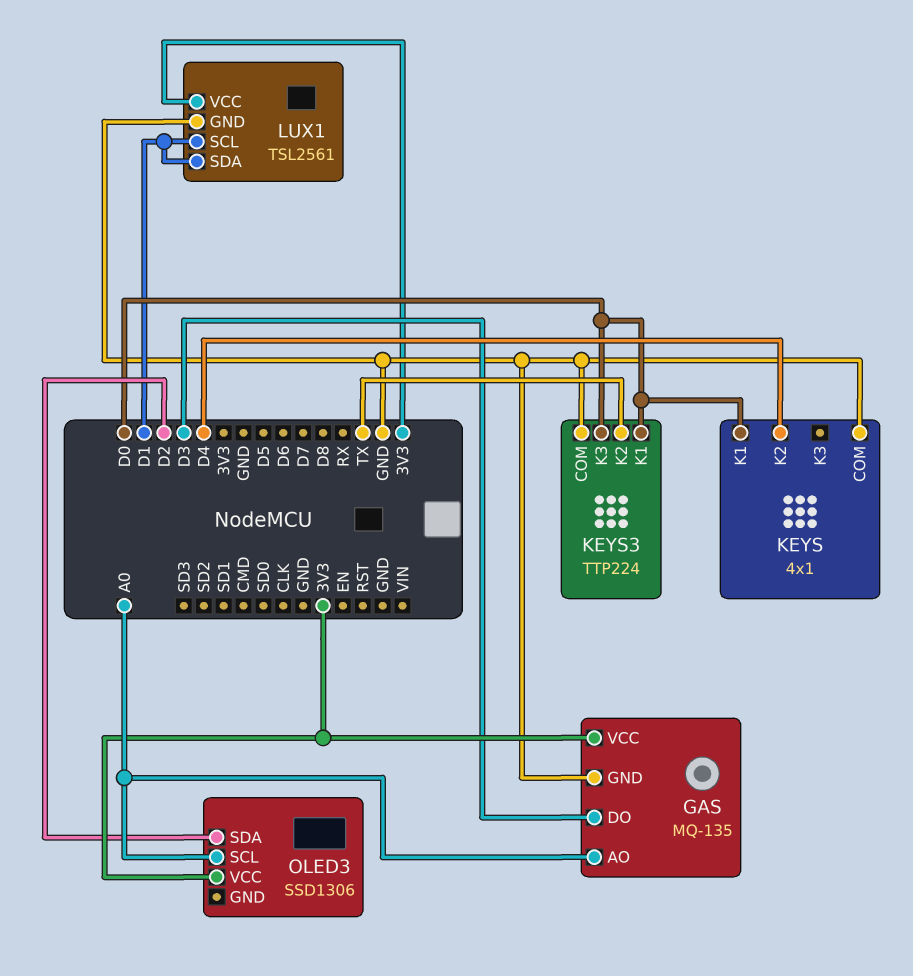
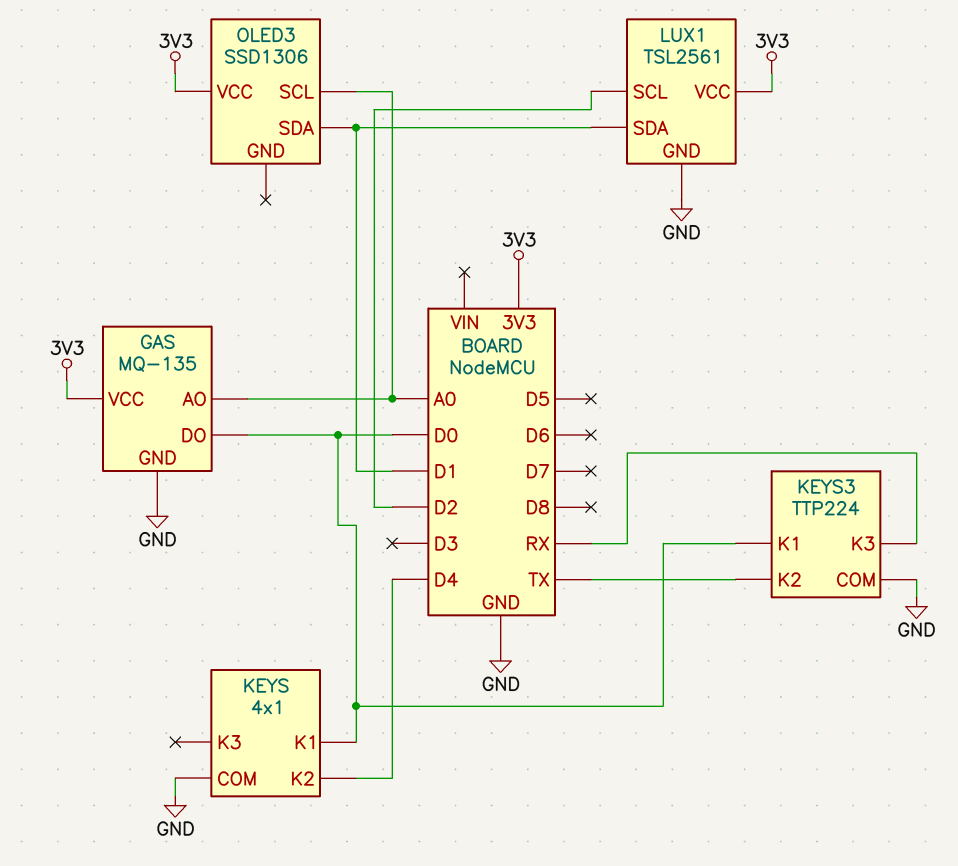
GAS pin DO: D3 -> D0
KEYS3 pin K3: D0 -> RX
LUX1 pin SCL: D1 -> D2
OLED3 pin SDA: D2 -> D1

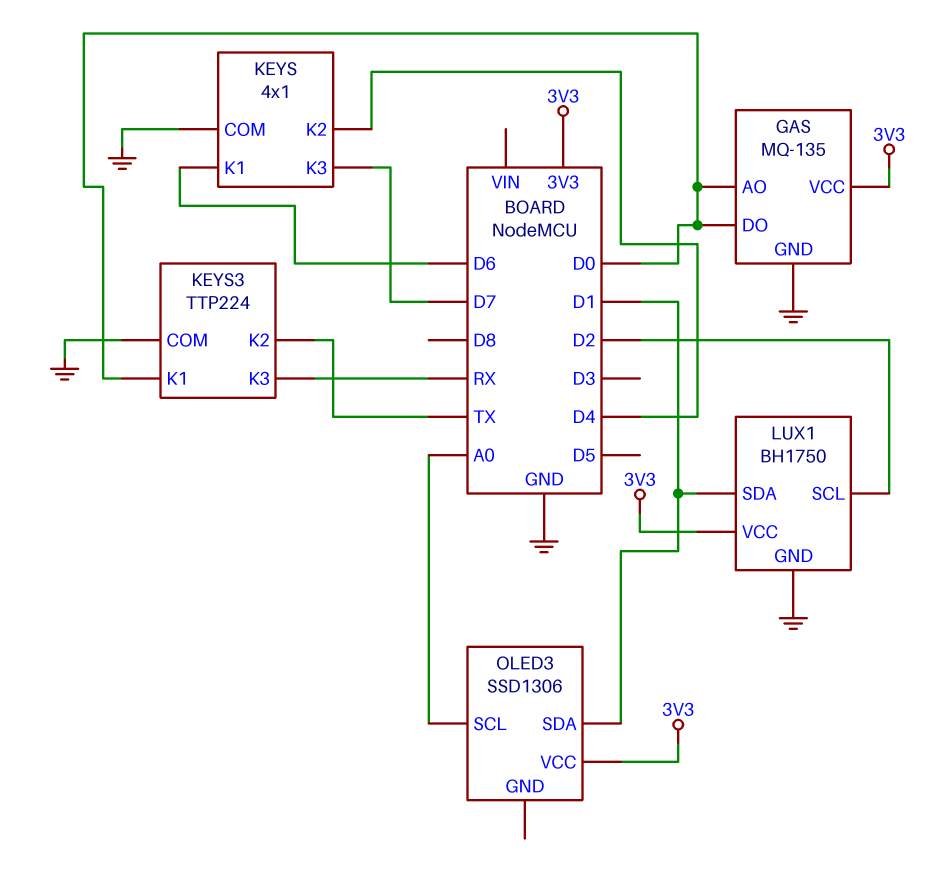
GAS pin AO: A0 -> D0
KEYS pin K1: D0 -> D6
KEYS pin K3: none -> D7
LUX1: TSL2561 -> BH1750

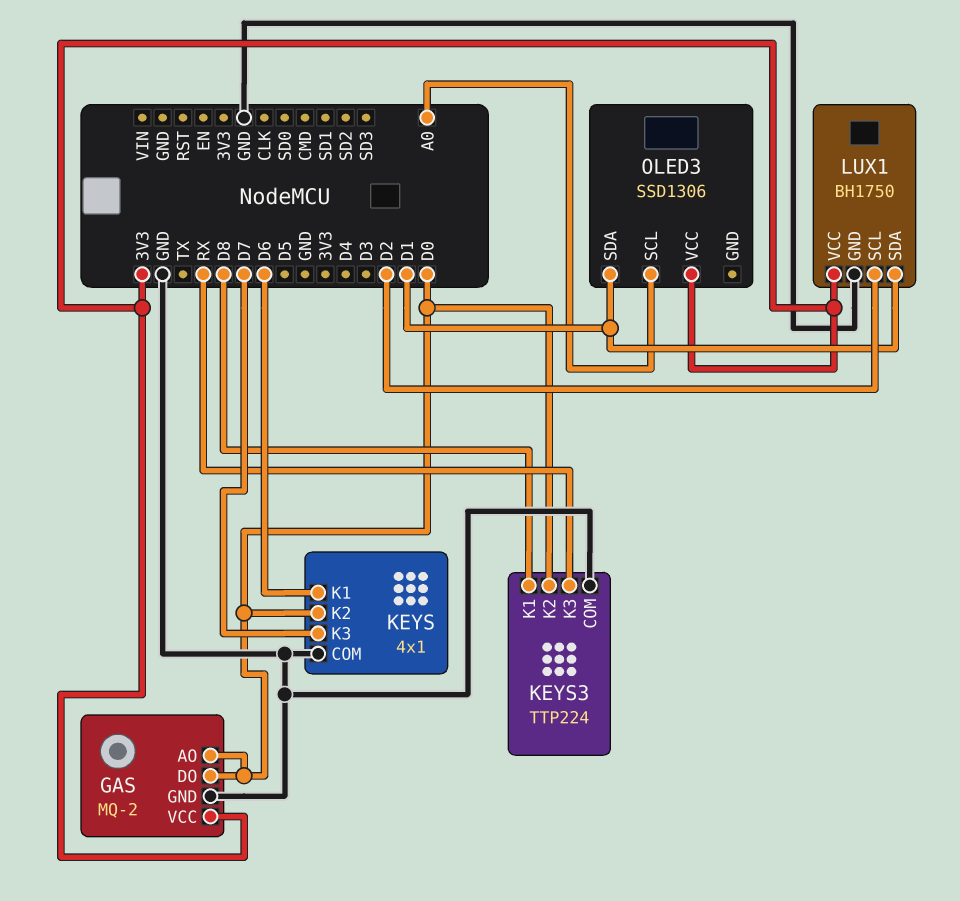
GAS: MQ-135 -> MQ-2
KEYS pin K2: D4 -> D0
KEYS3 pin K1: D0 -> D8
KEYS3 pin K2: TX -> D0

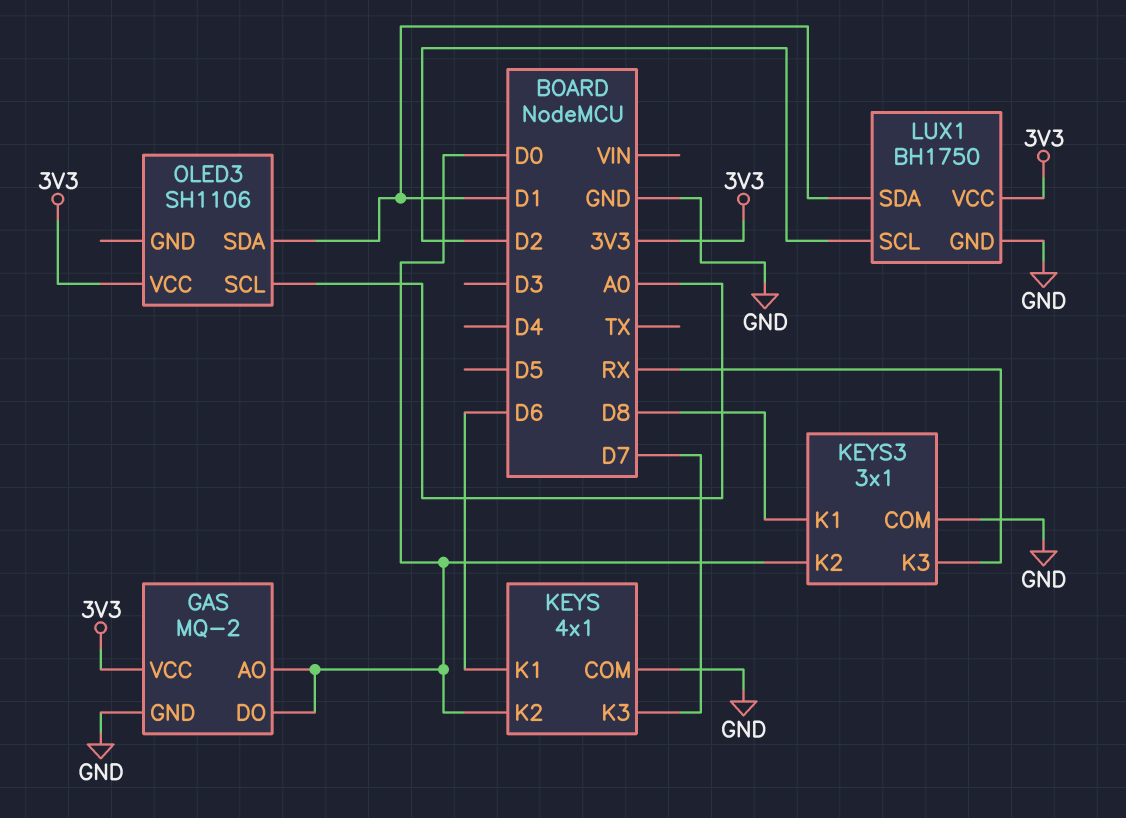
KEYS3: TTP224 -> 3x1
OLED3: SSD1306 -> SH1106

